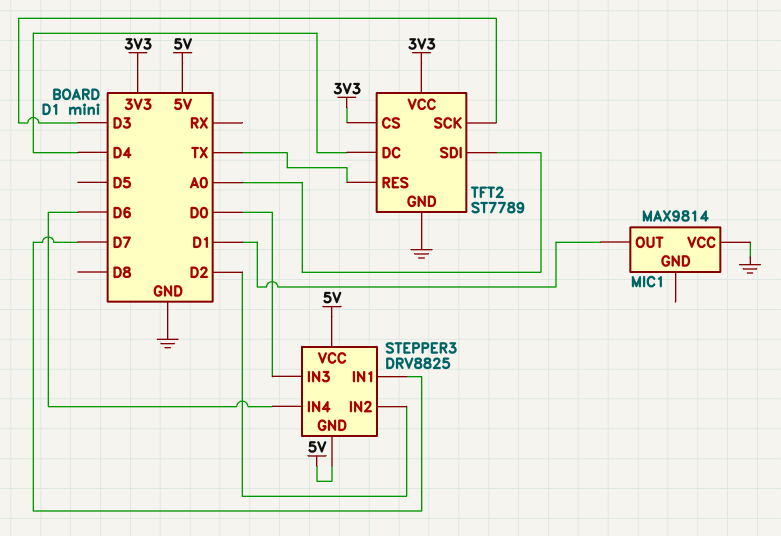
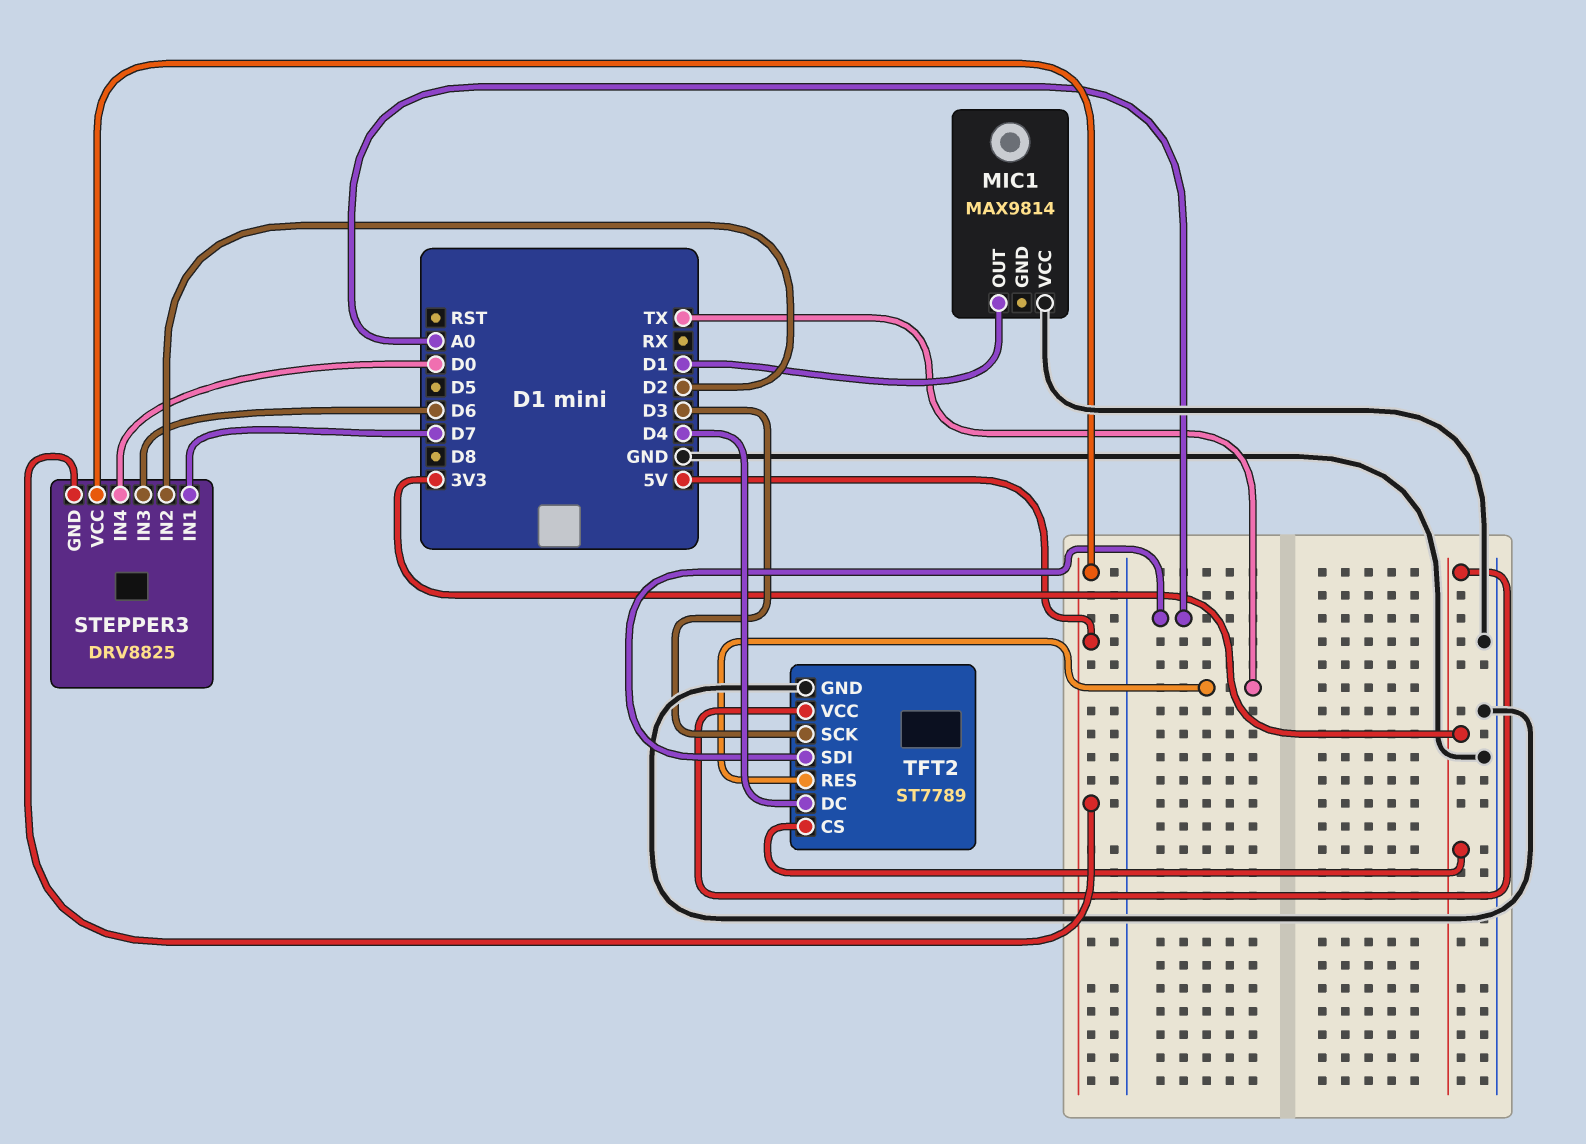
STEPPER3 pin IN3: D0 -> D6
STEPPER3 pin IN4: D6 -> D0

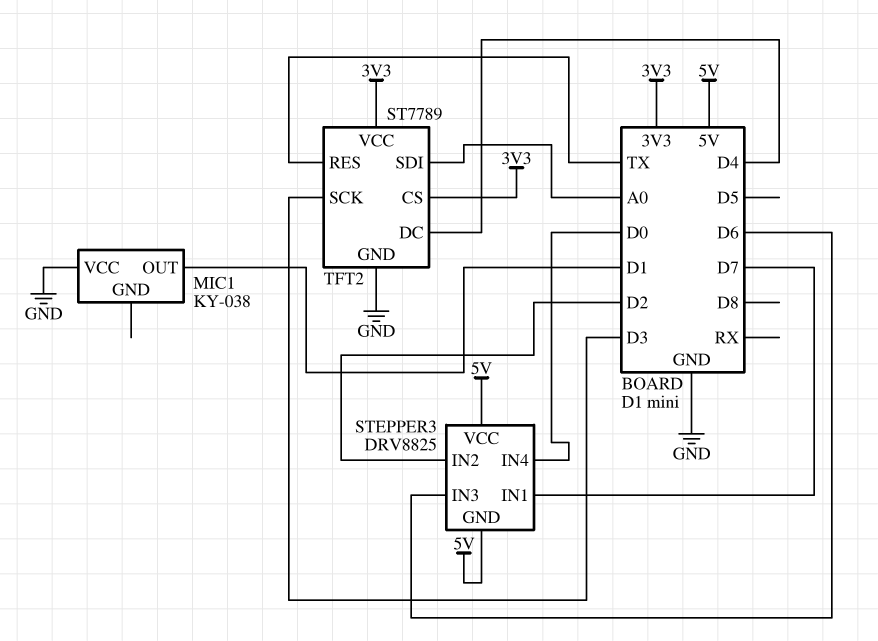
MIC1: MAX9814 -> KY-038

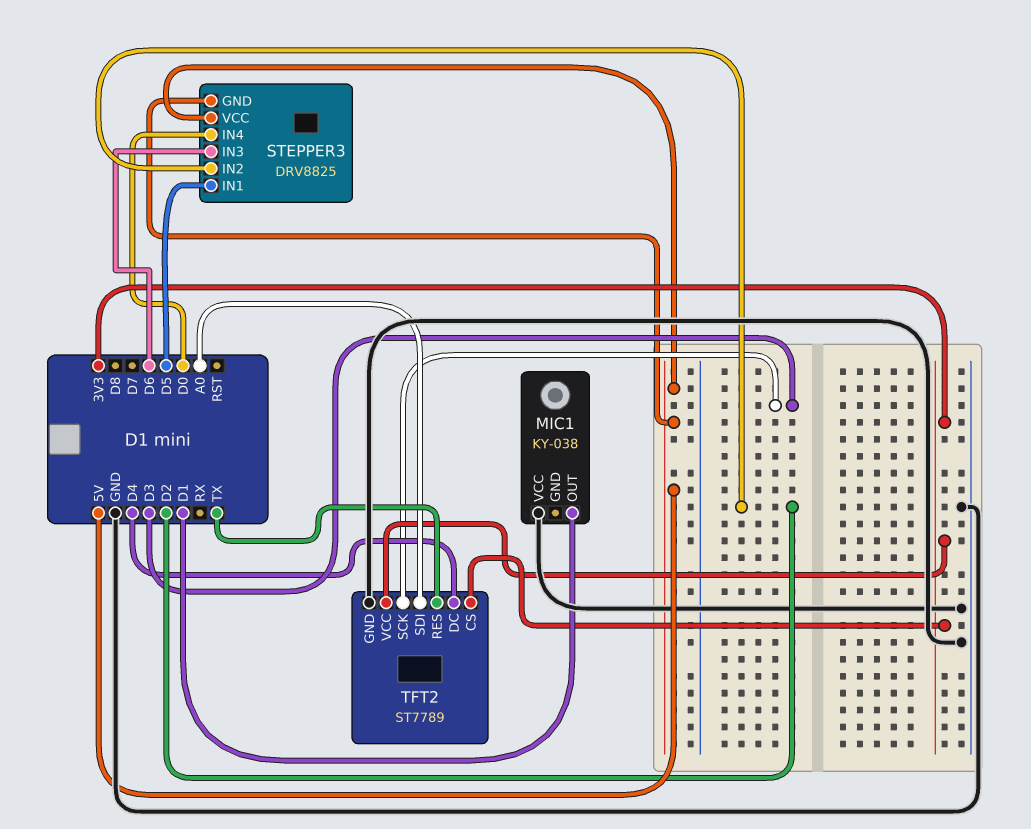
STEPPER3 pin IN1: D7 -> D5

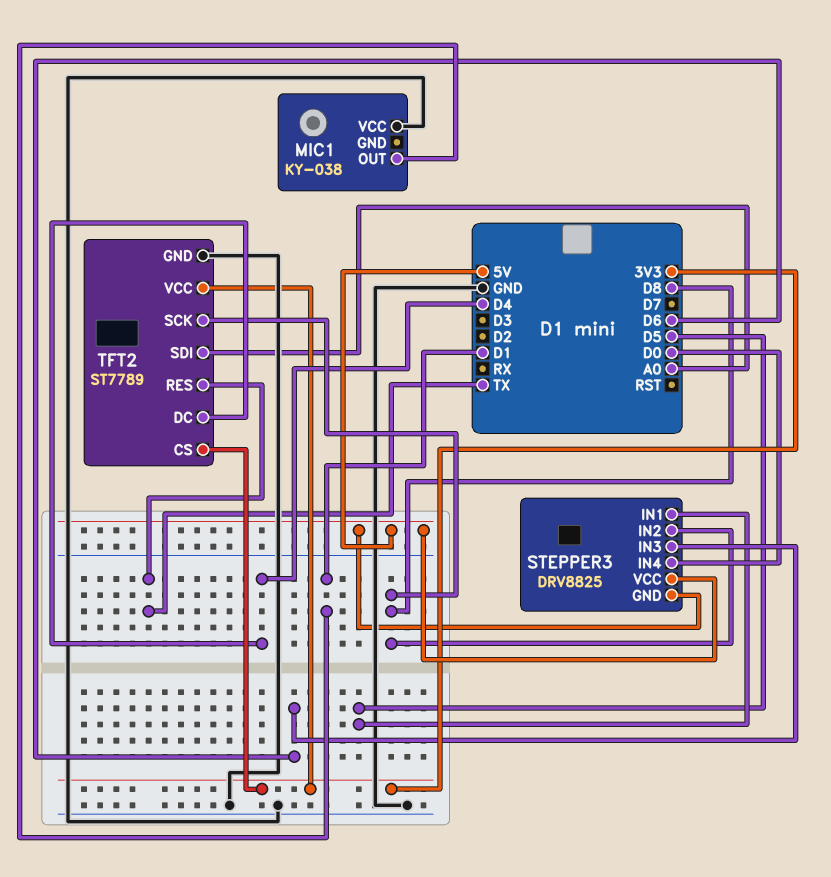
STEPPER3 pin IN2: D2 -> D8
TFT2 pin SCK: D3 -> D8

